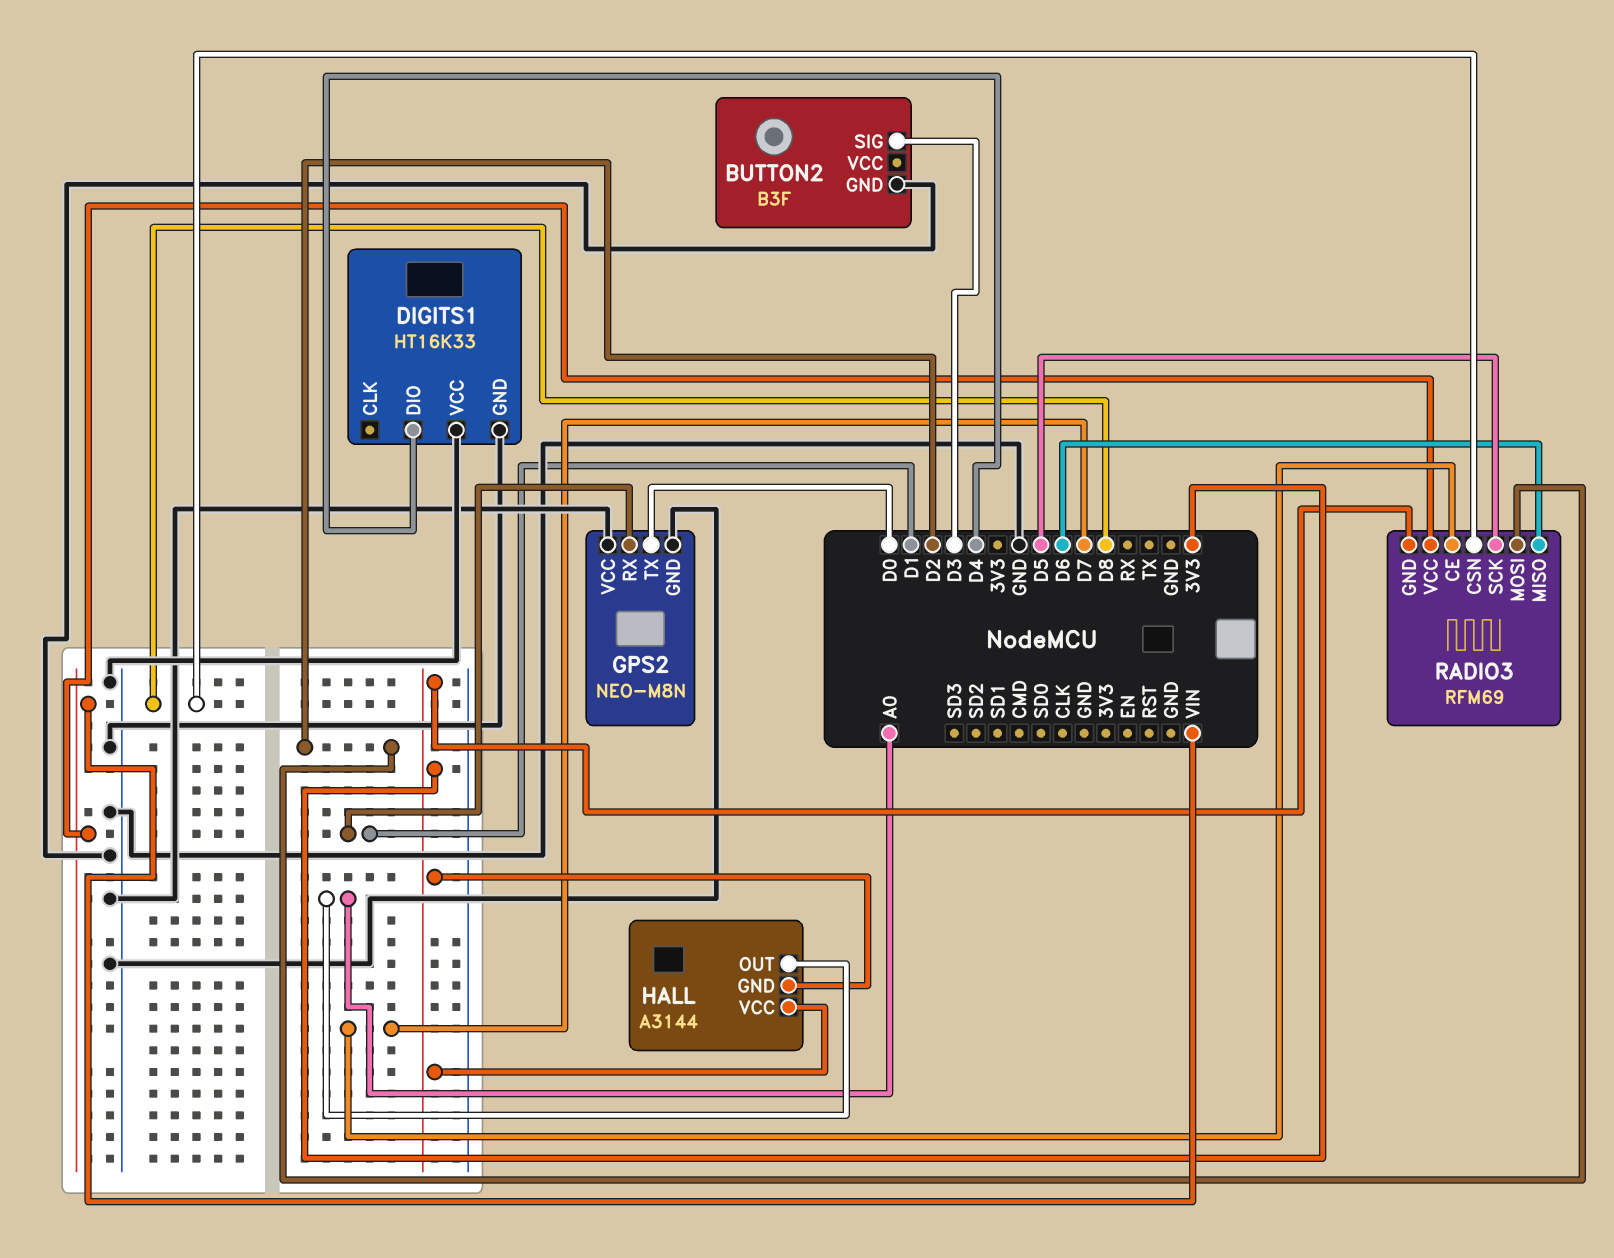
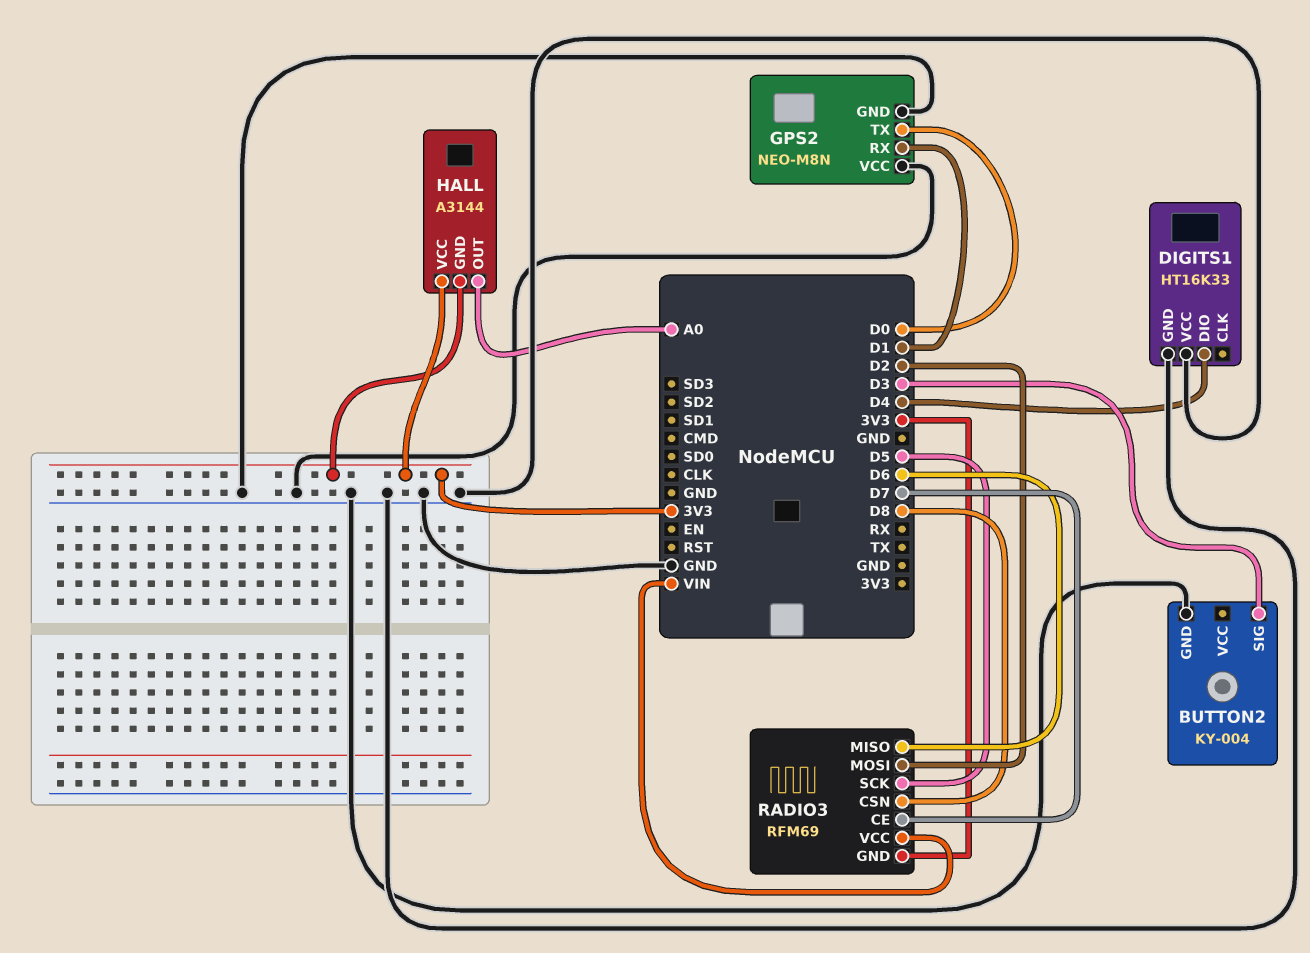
BUTTON2: B3F -> KY-004

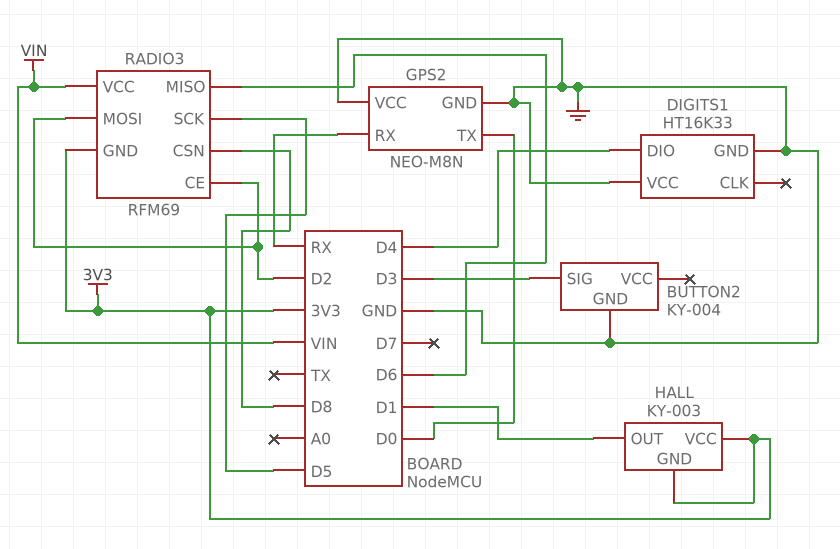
GPS2 pin RX: D1 -> RX
HALL: A3144 -> KY-003
HALL pin OUT: A0 -> D1
RADIO3 pin CE: D7 -> D2

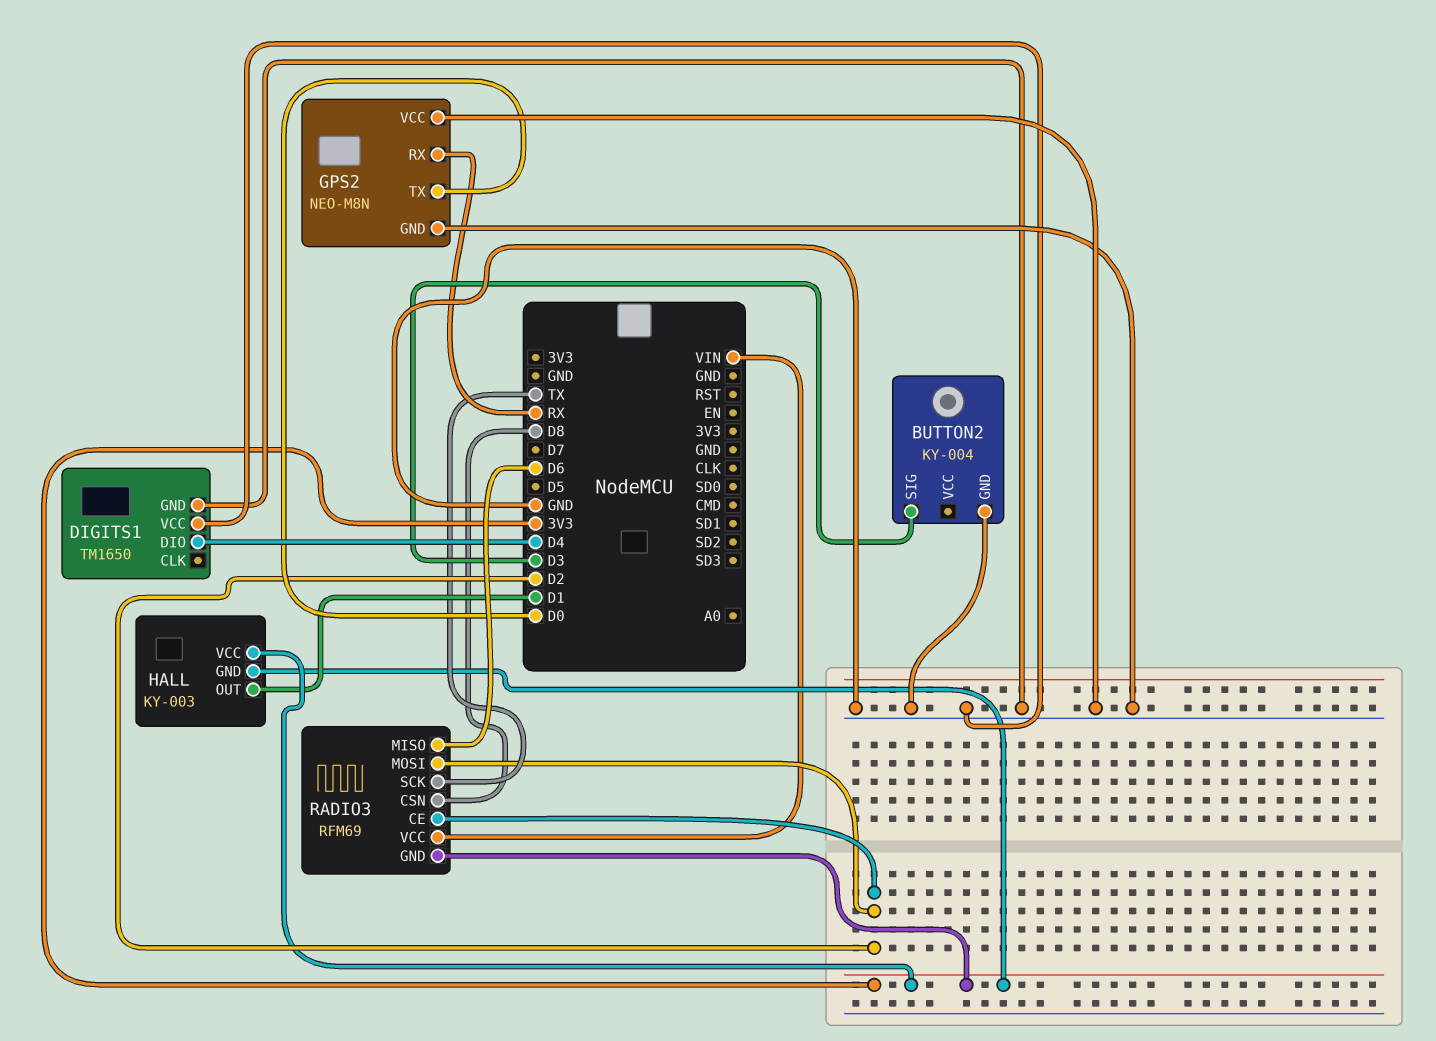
DIGITS1: HT16K33 -> TM1650
RADIO3 pin SCK: D5 -> TX

